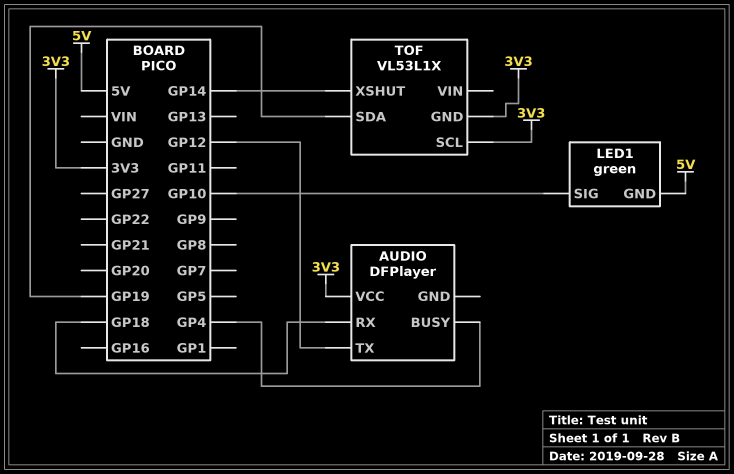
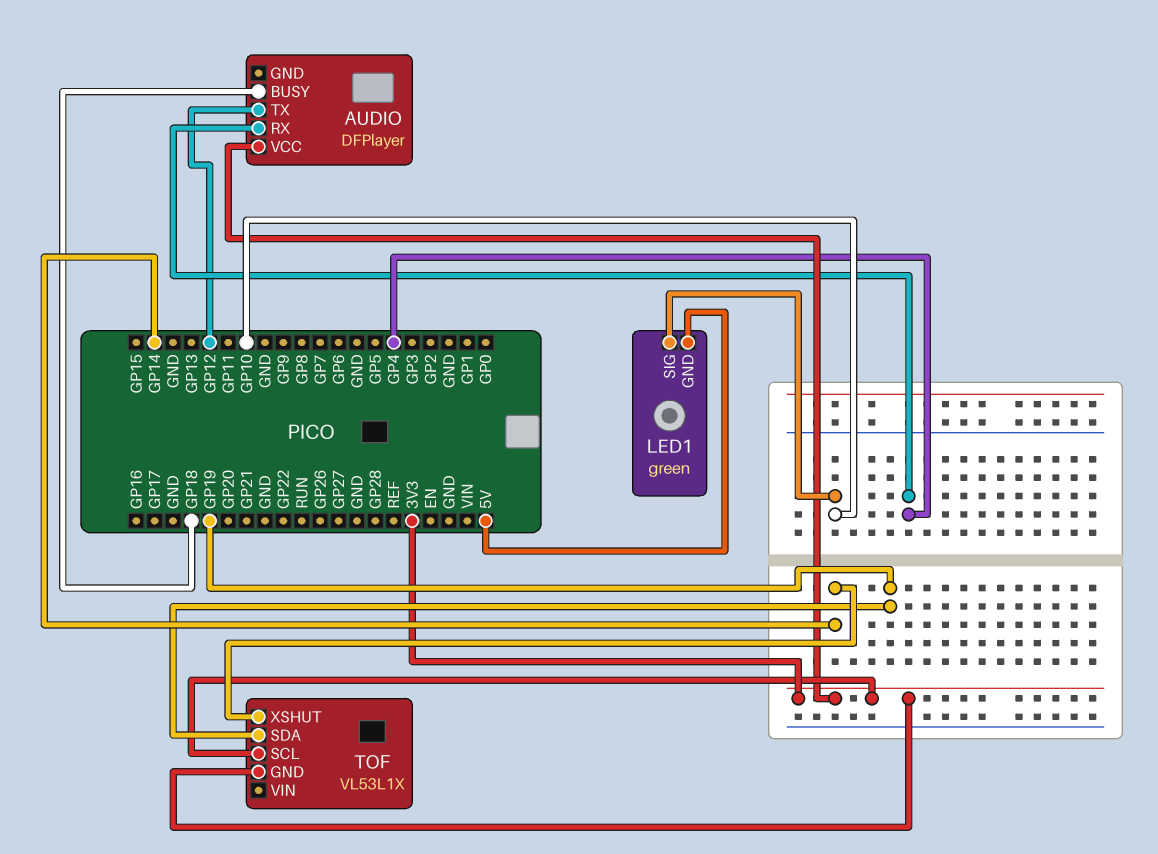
AUDIO pin BUSY: GP4 -> GP18
AUDIO pin RX: GP18 -> GP4

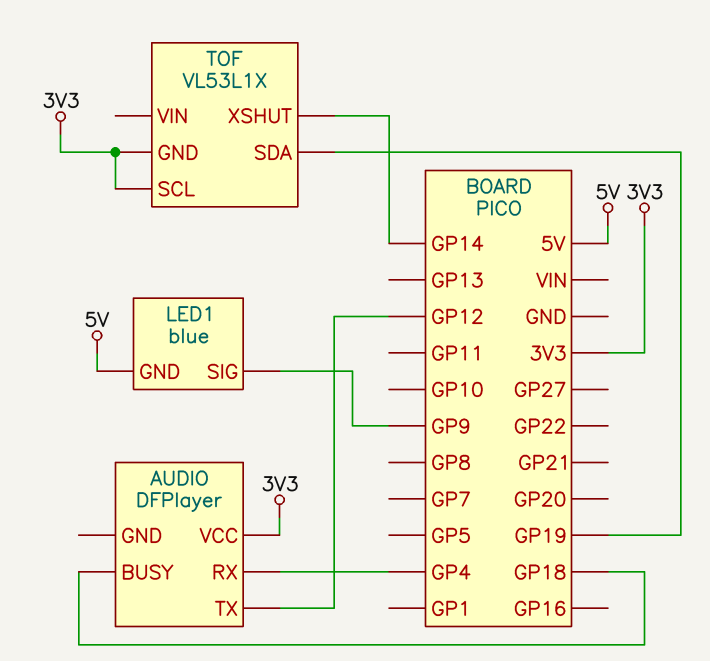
LED1: green -> blue
LED1 pin SIG: GP10 -> GP9

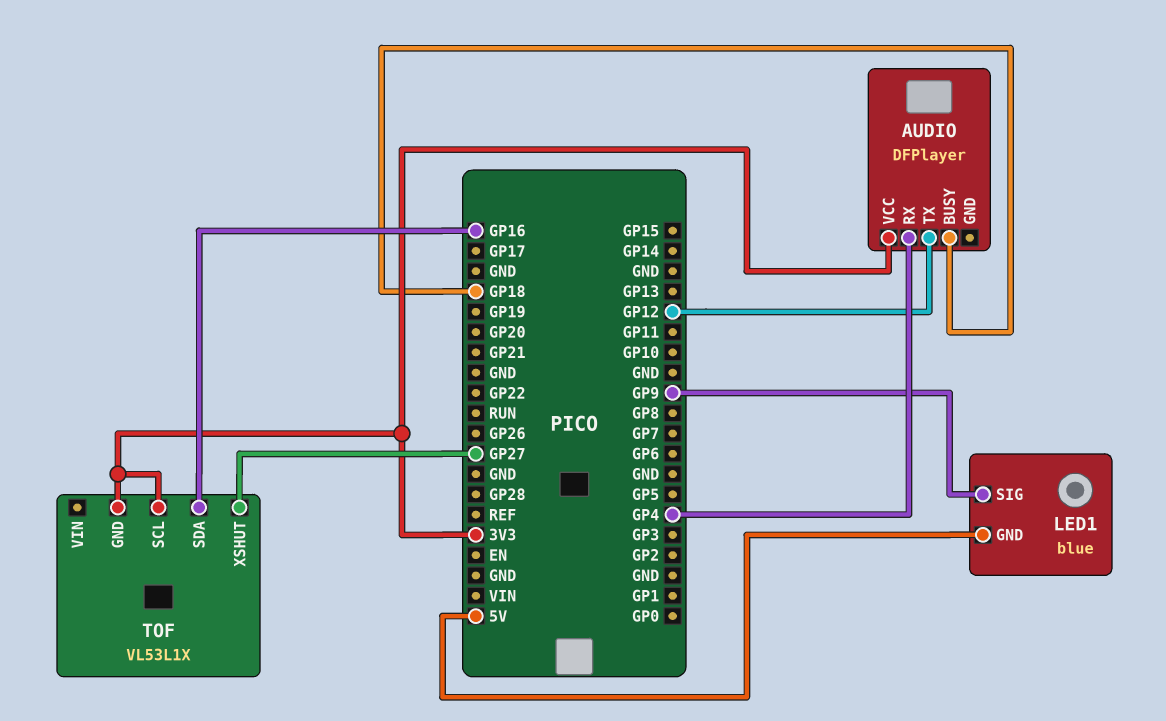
TOF pin SDA: GP19 -> GP16
TOF pin XSHUT: GP14 -> GP27

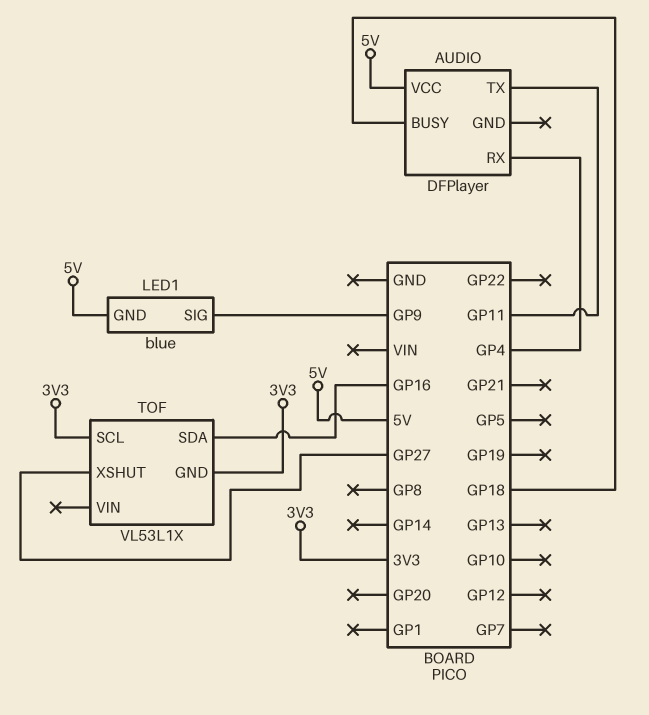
AUDIO pin TX: GP12 -> GP11
AUDIO pin VCC: 3V3 -> 5V

